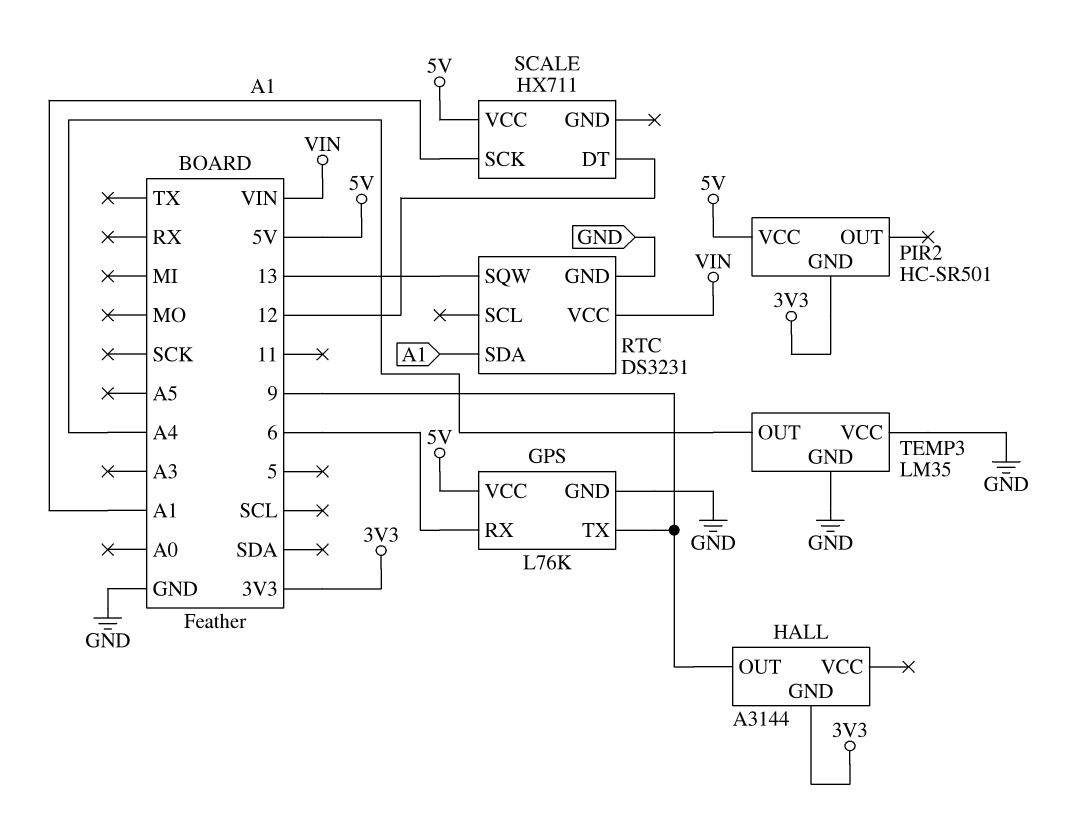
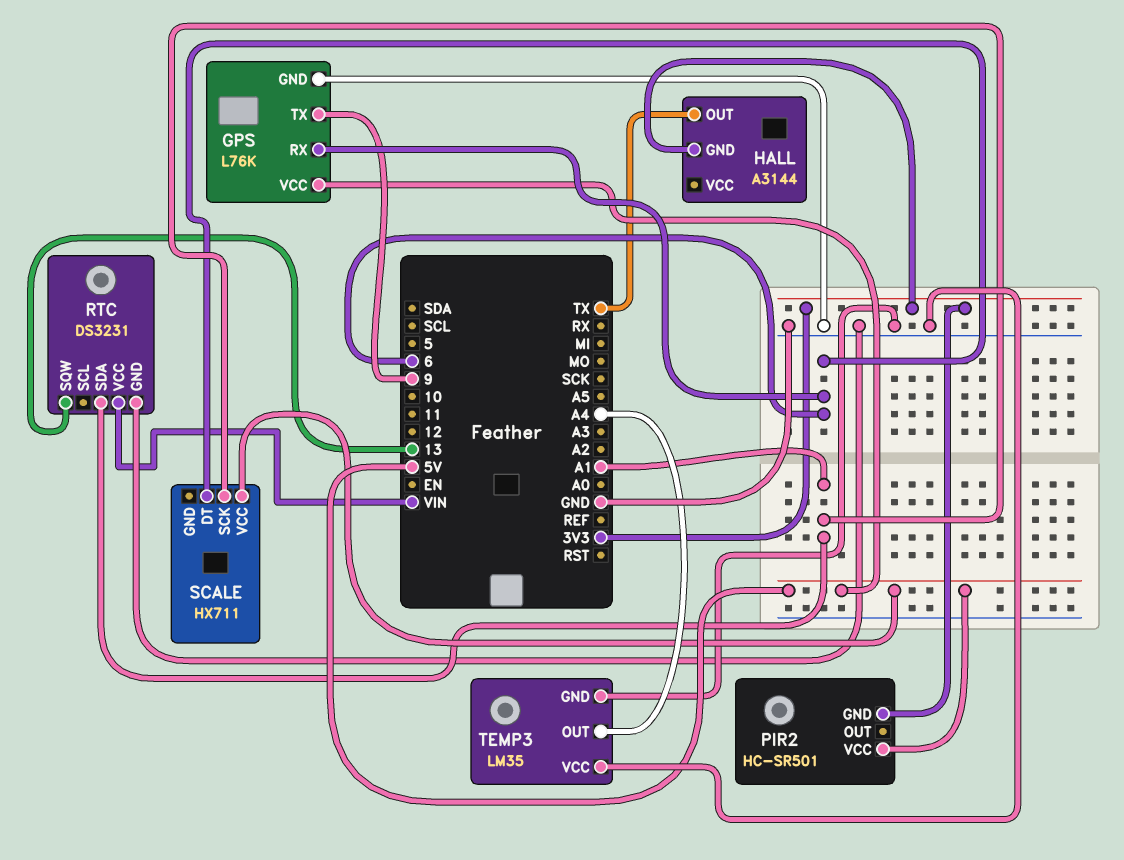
HALL pin OUT: 9 -> TX
SCALE pin DT: 12 -> 6

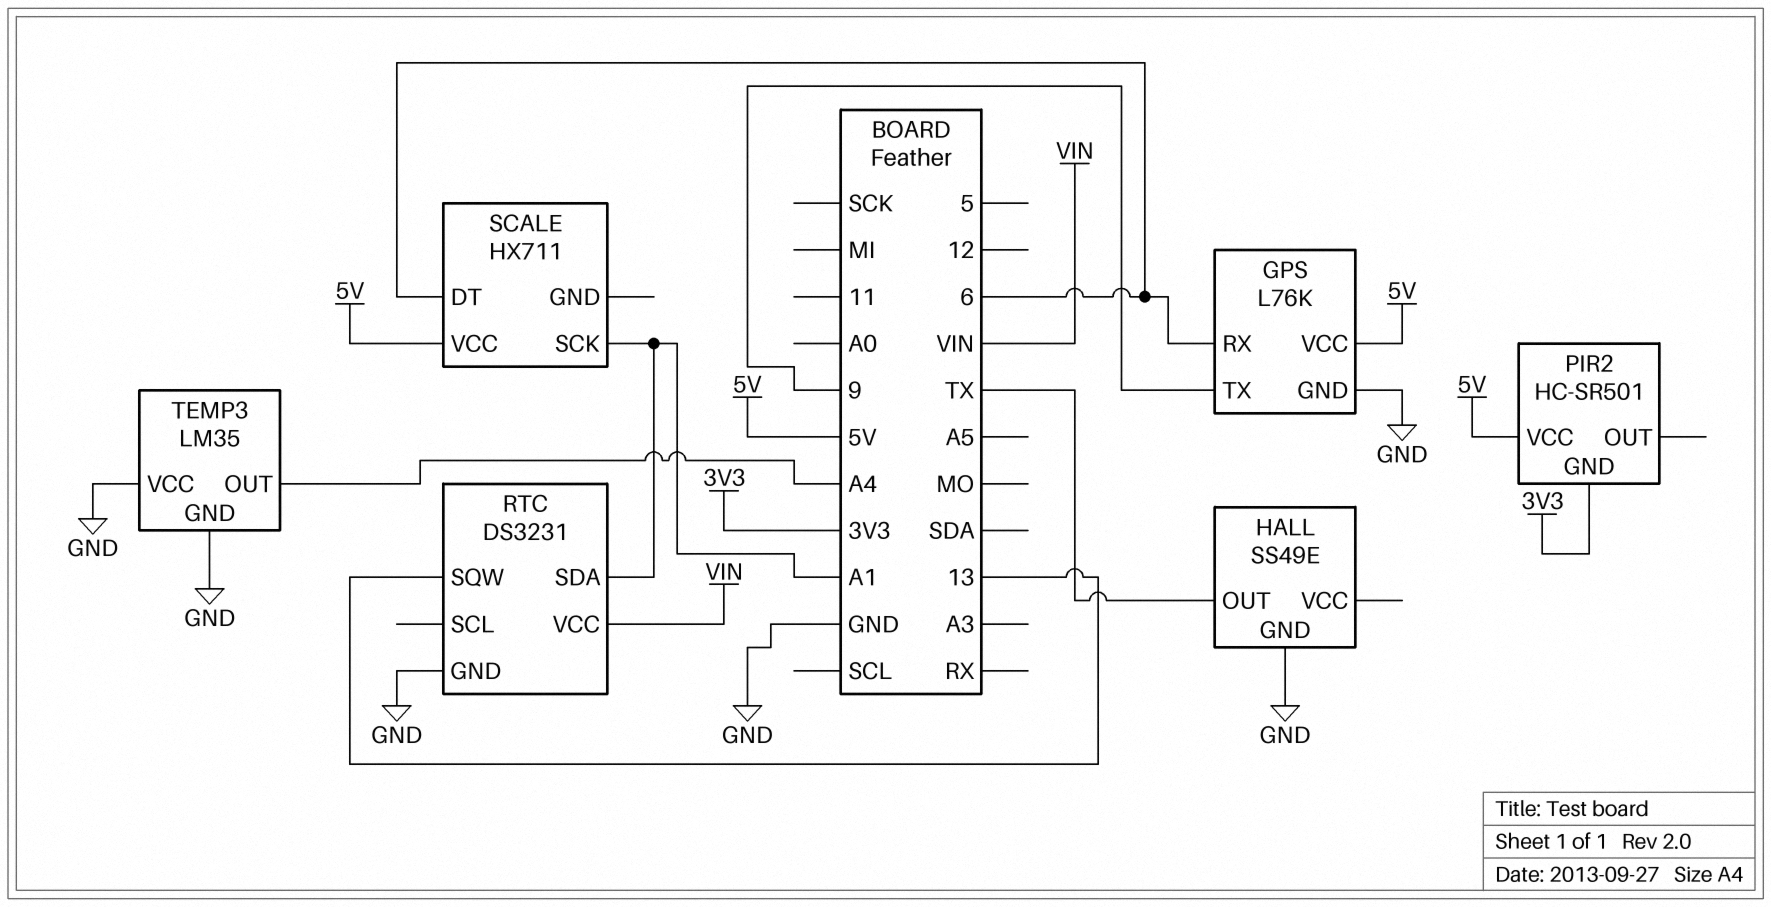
HALL: A3144 -> SS49E
HALL pin GND: 3V3 -> GND

